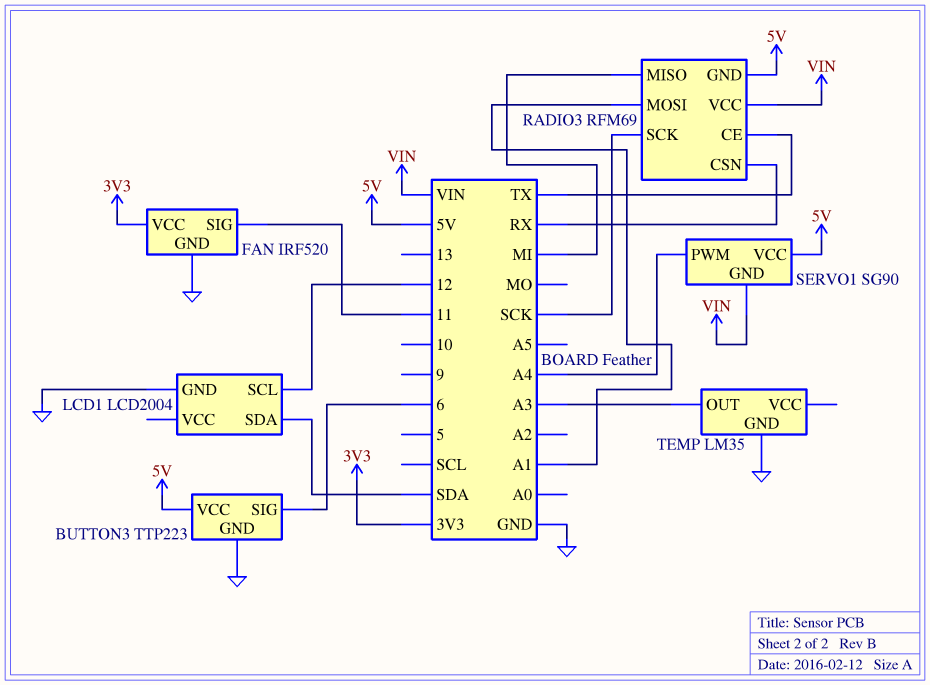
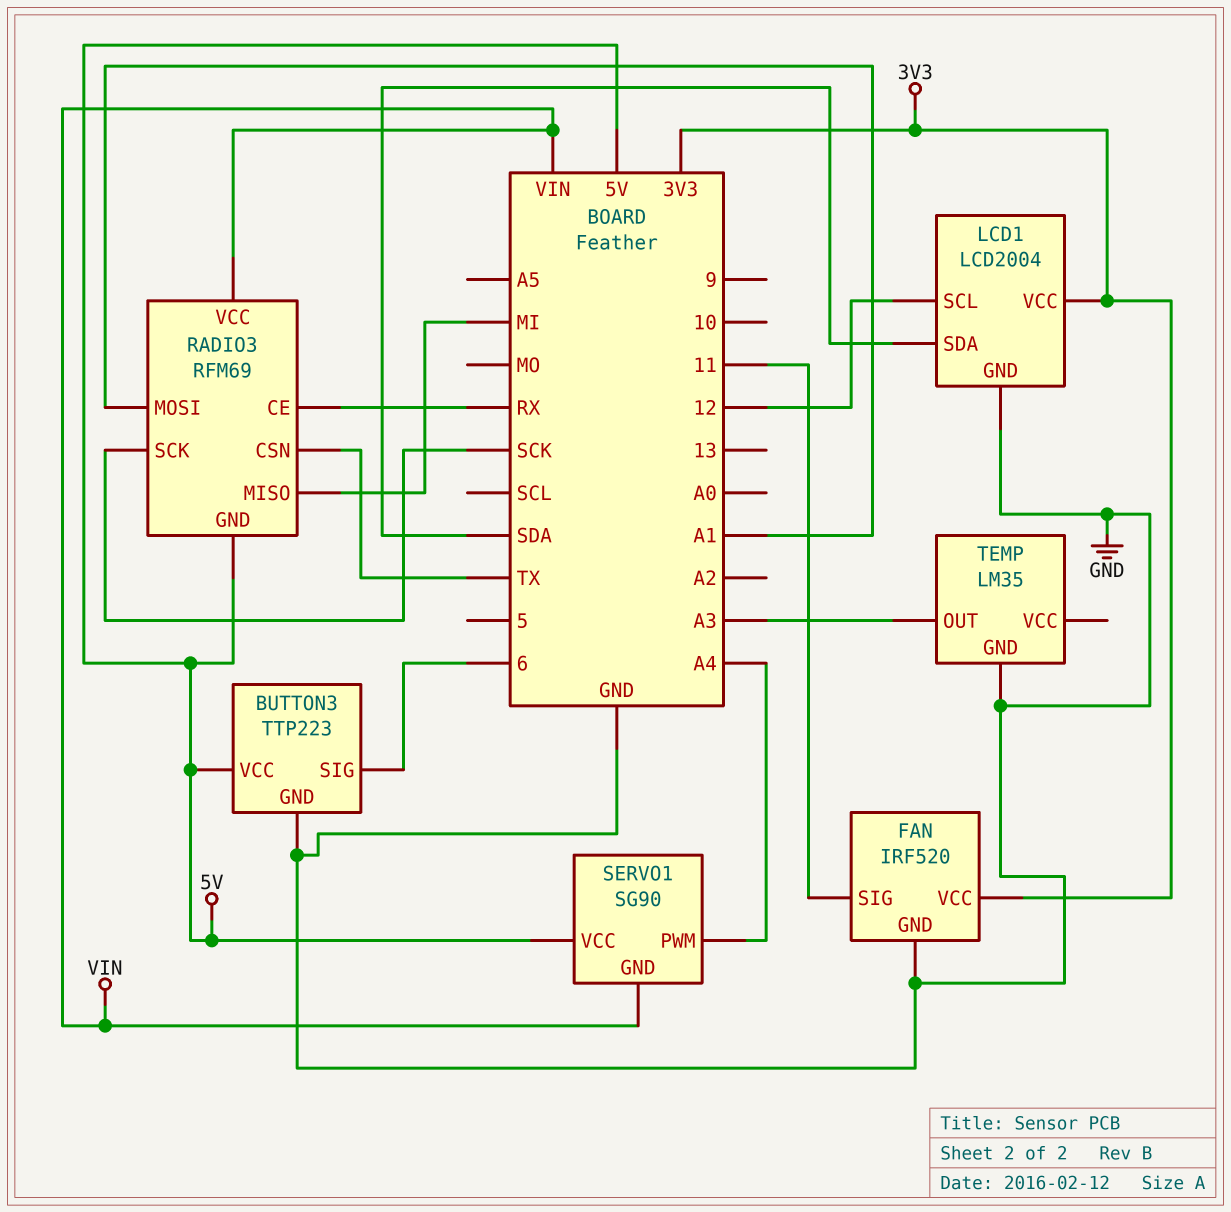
LCD1 pin VCC: none -> 3V3
RADIO3 pin CE: TX -> RX
RADIO3 pin CSN: RX -> TX

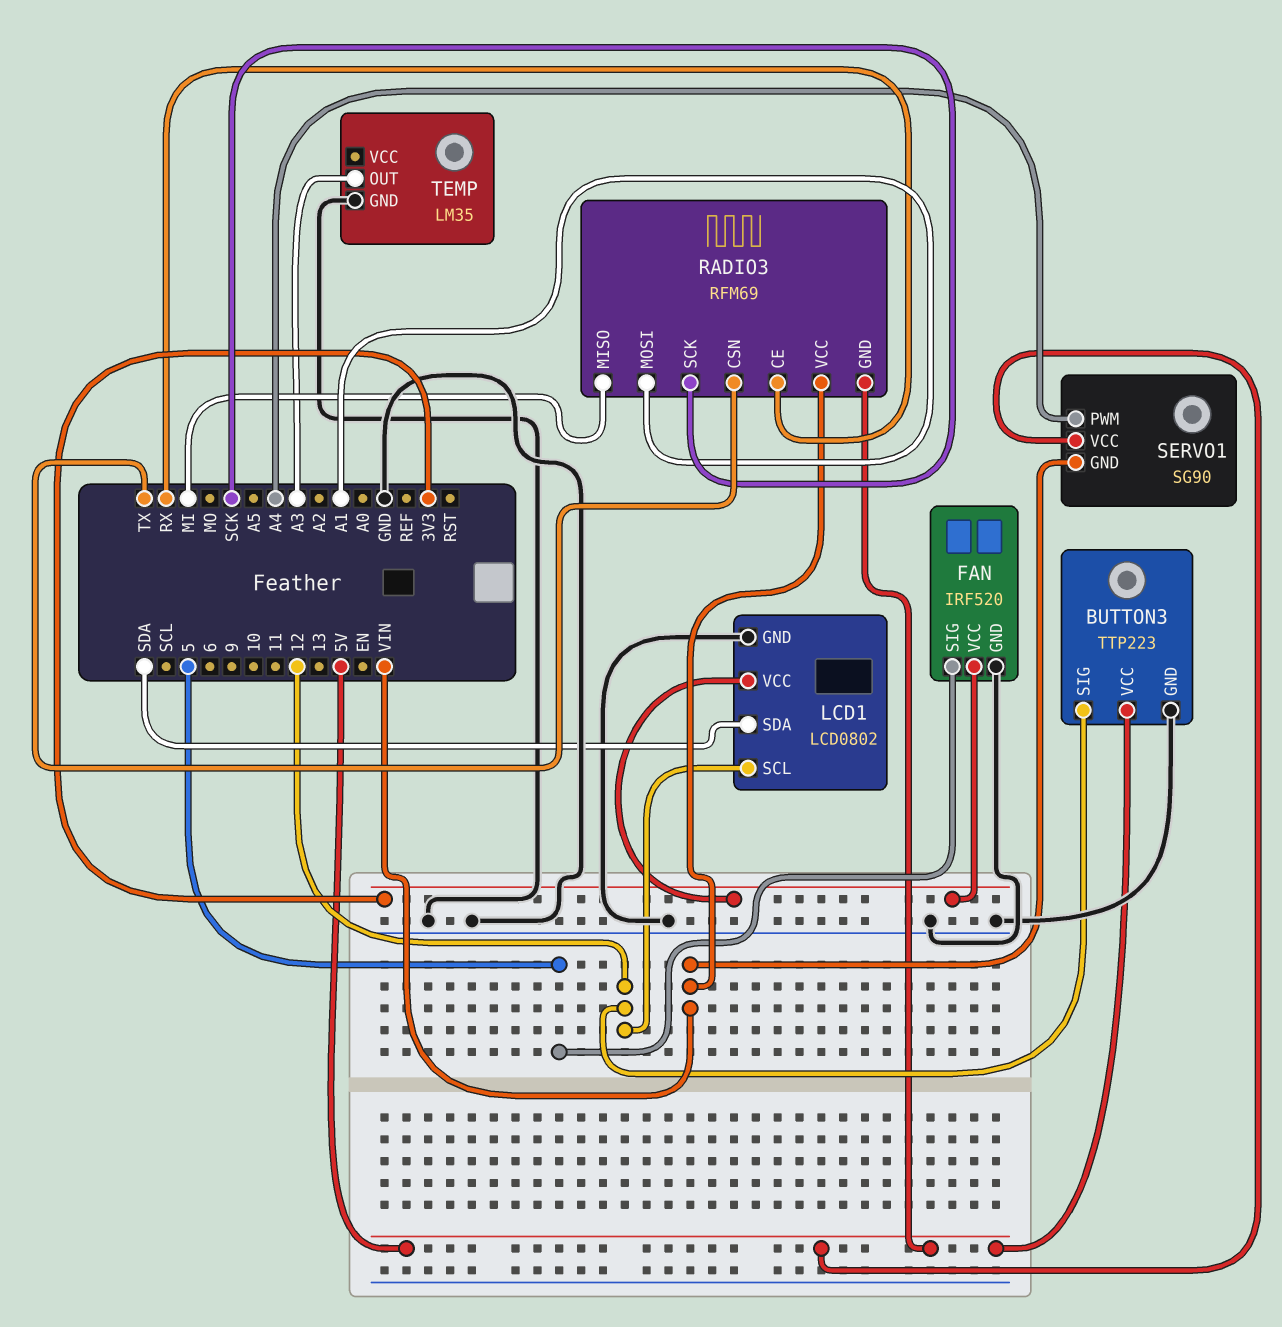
BUTTON3 pin SIG: 6 -> 12
FAN pin SIG: 11 -> 5
LCD1: LCD2004 -> LCD0802

